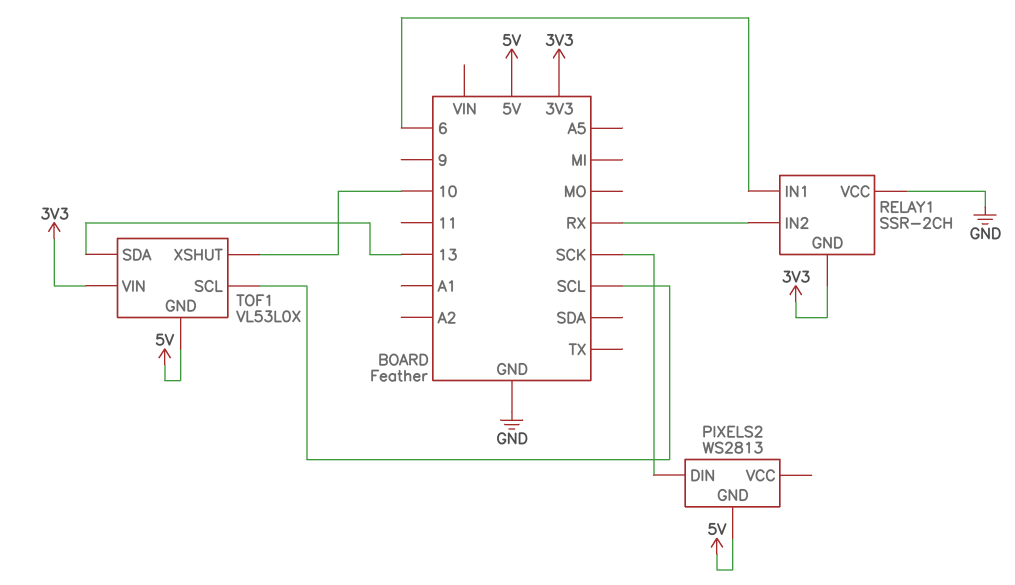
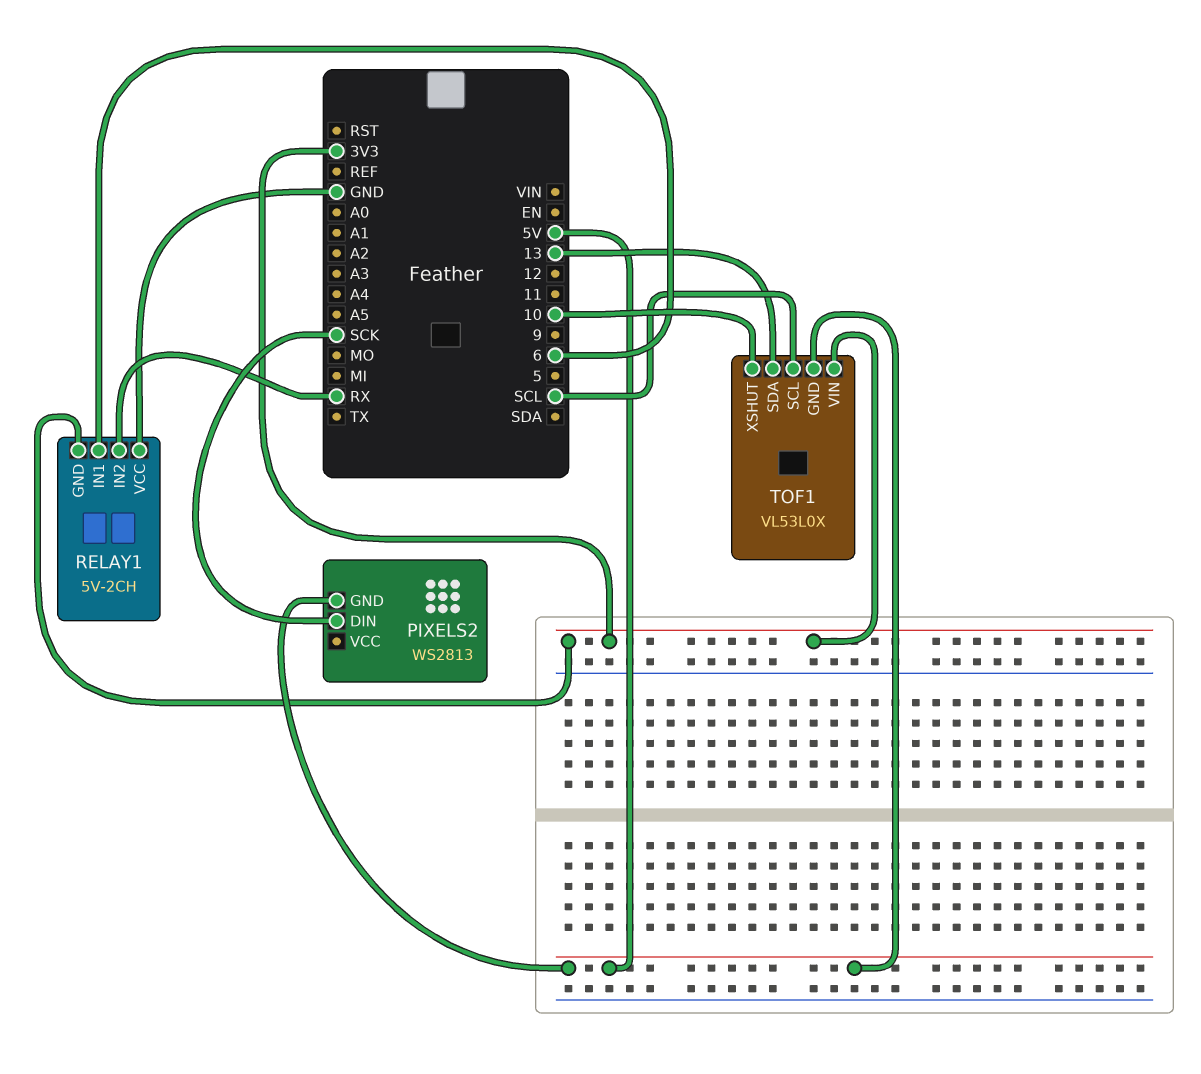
RELAY1: SSR-2CH -> 5V-2CH

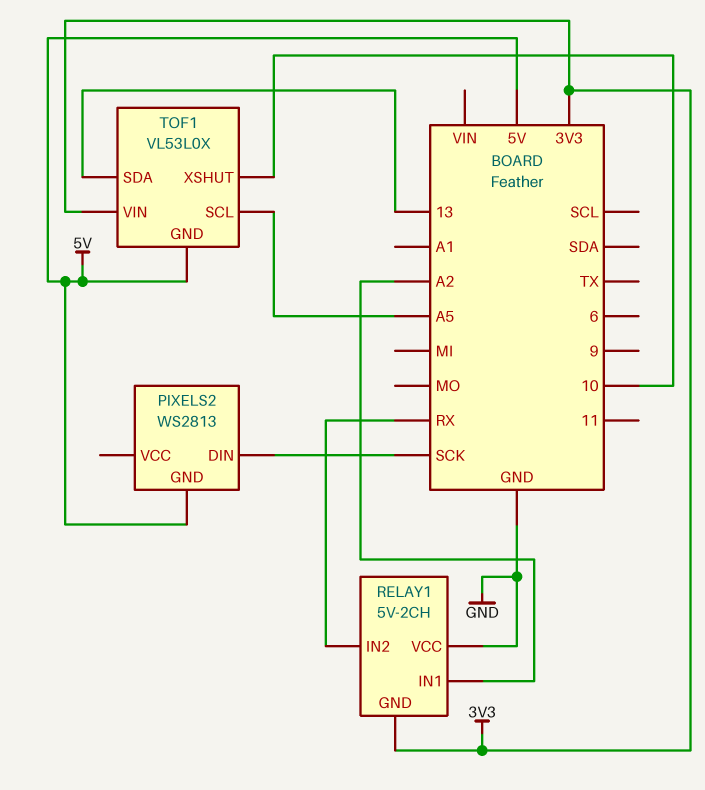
RELAY1 pin IN1: 6 -> A2
TOF1 pin SCL: SCL -> A5

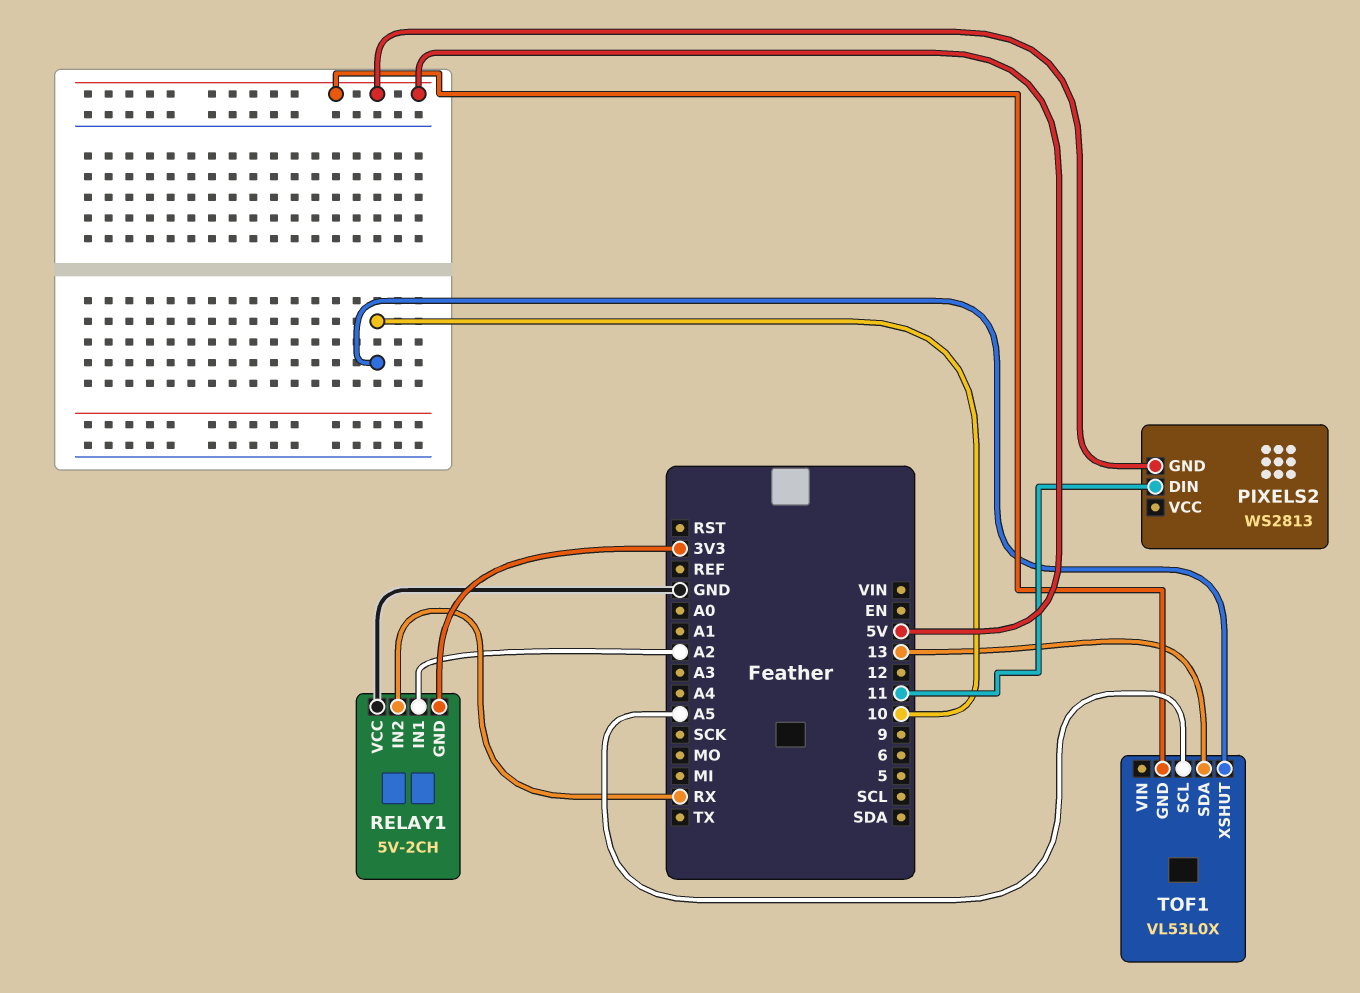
PIXELS2 pin DIN: SCK -> 11
TOF1 pin VIN: 3V3 -> none

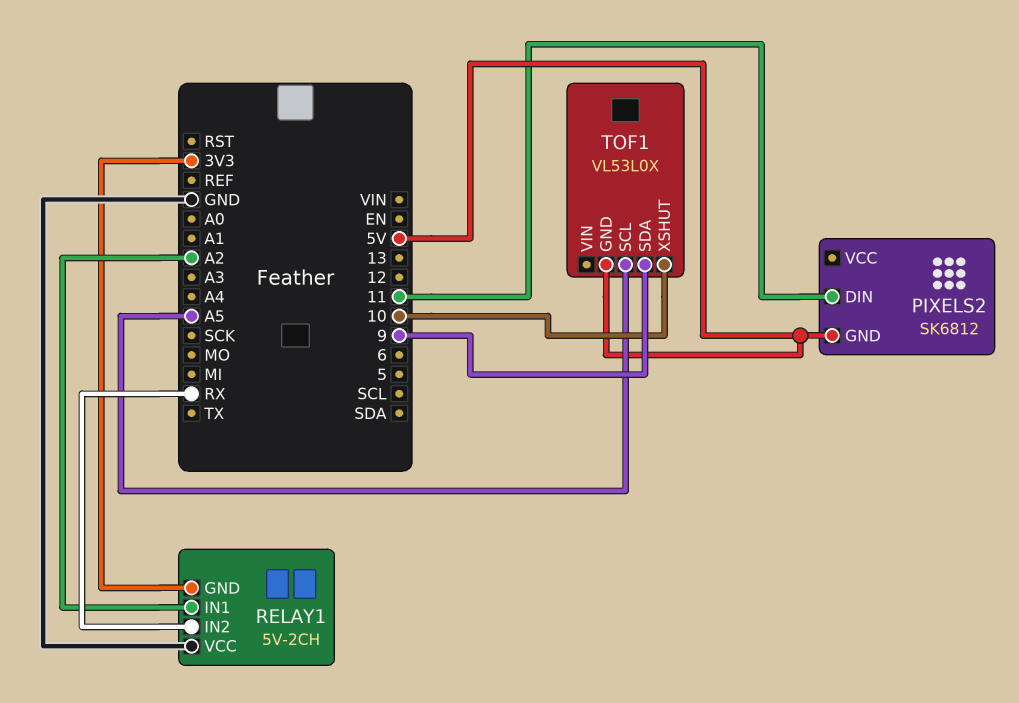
PIXELS2: WS2813 -> SK6812
TOF1 pin SDA: 13 -> 9

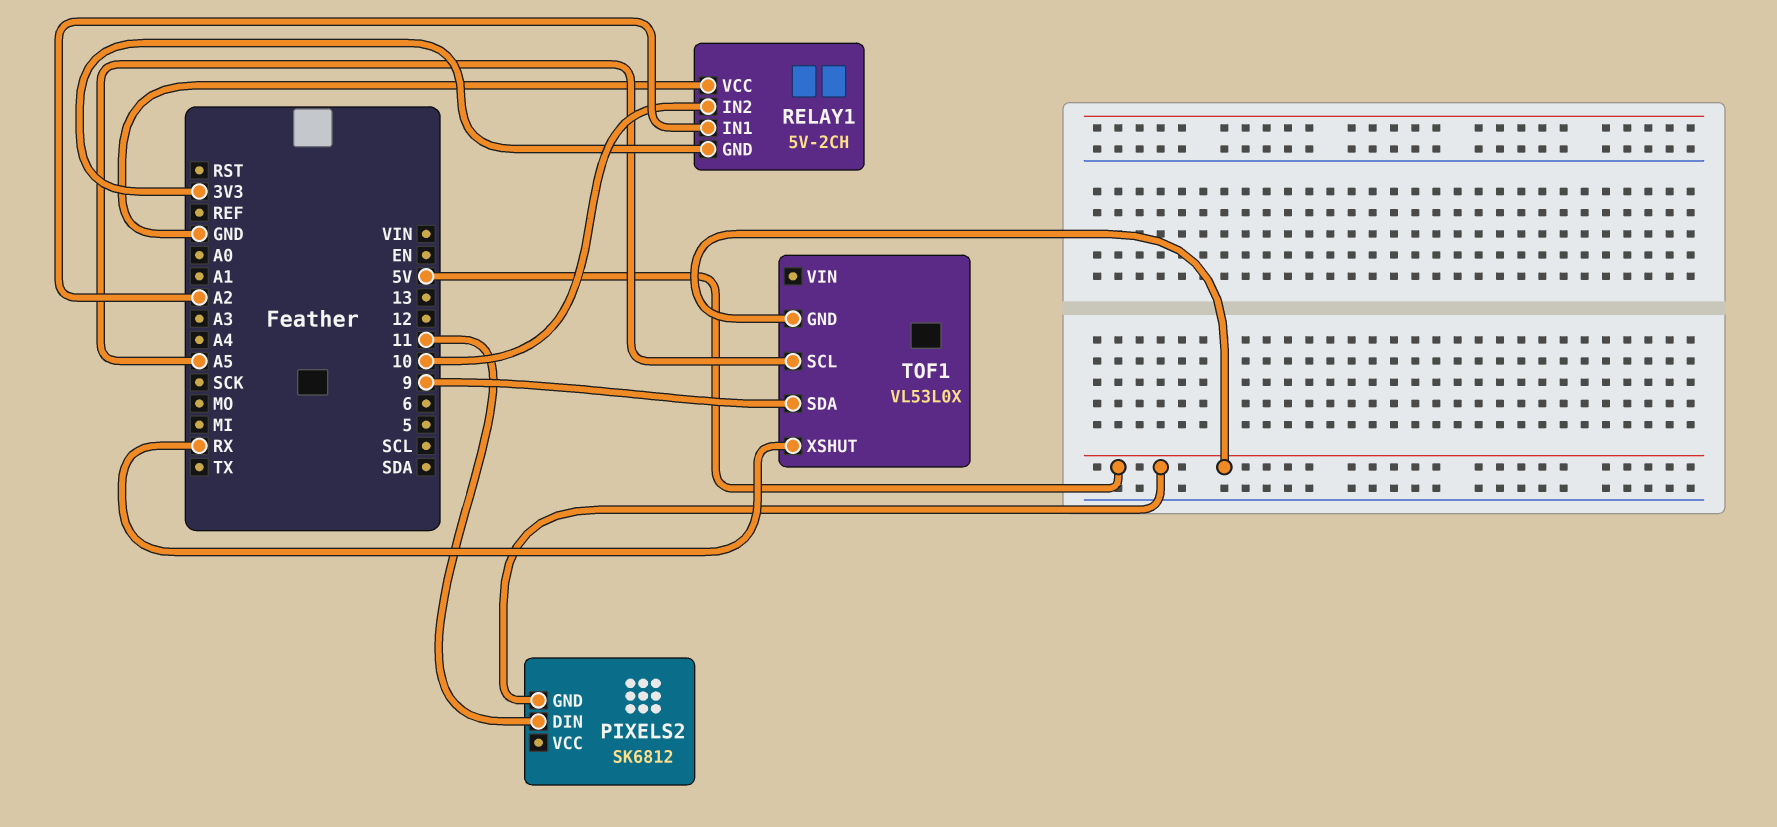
RELAY1 pin IN2: RX -> 10
TOF1 pin XSHUT: 10 -> RX

